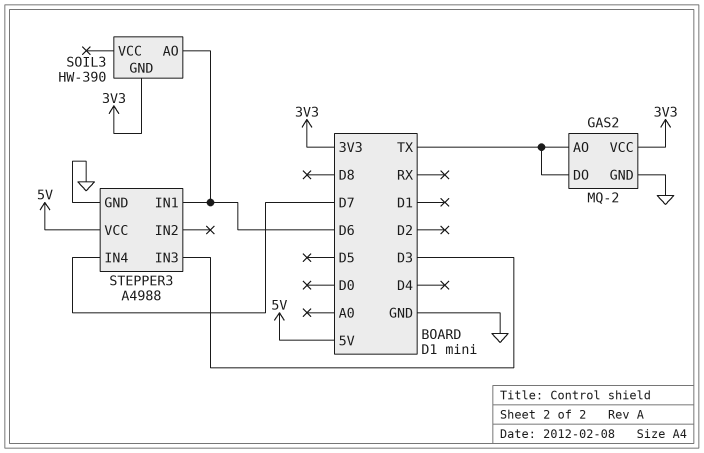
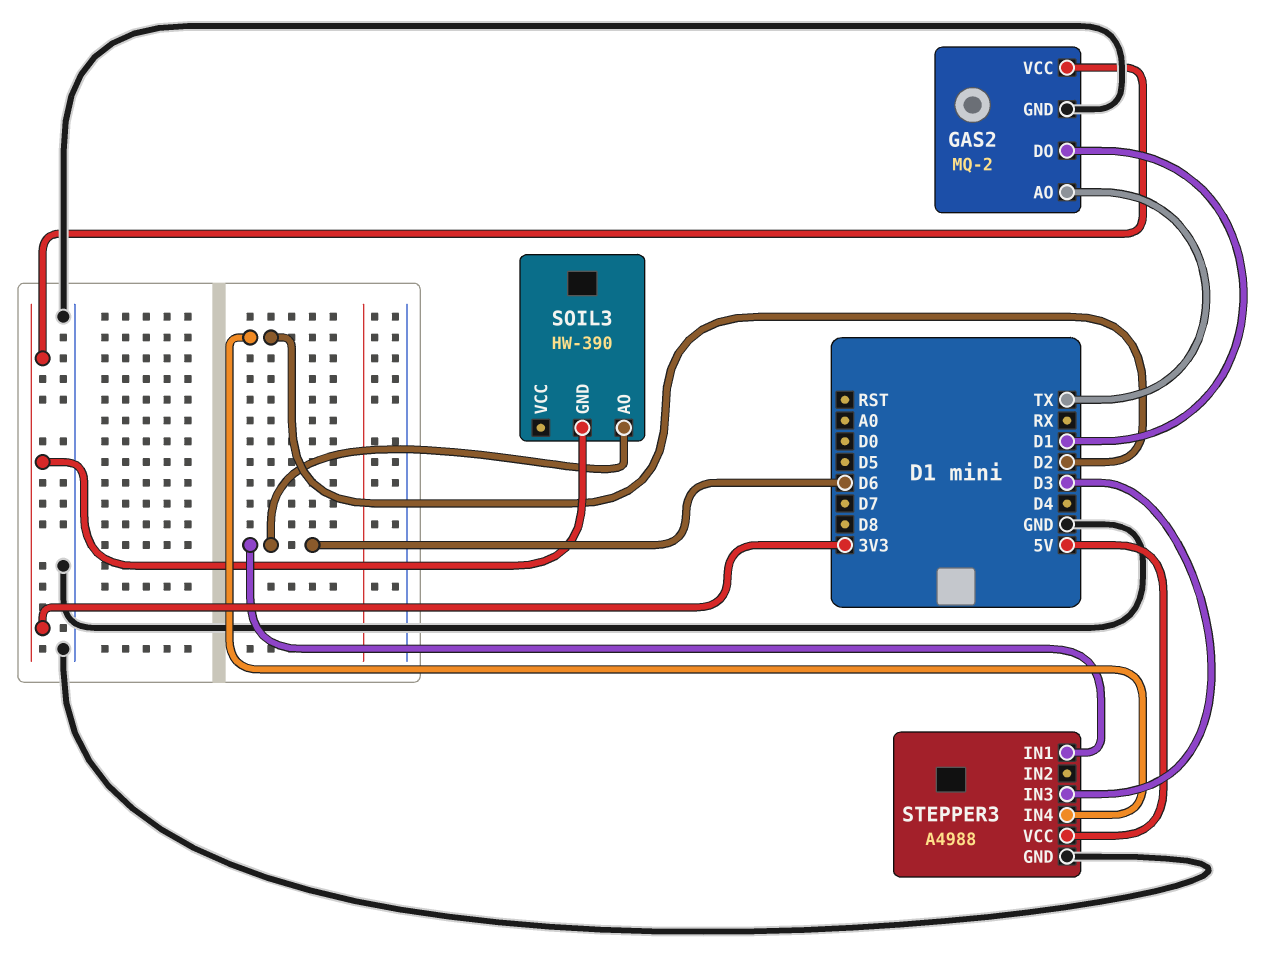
GAS2 pin DO: TX -> D1
STEPPER3 pin IN4: D7 -> D2

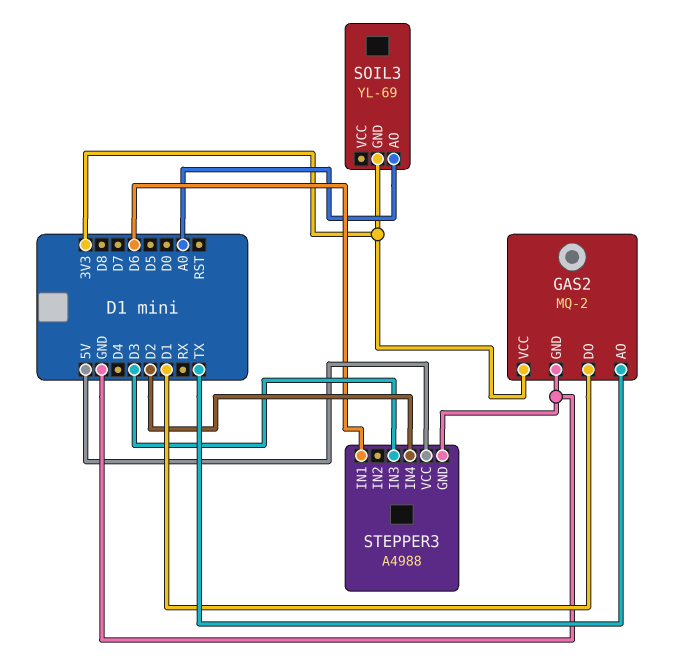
SOIL3: HW-390 -> YL-69
SOIL3 pin AO: D6 -> A0

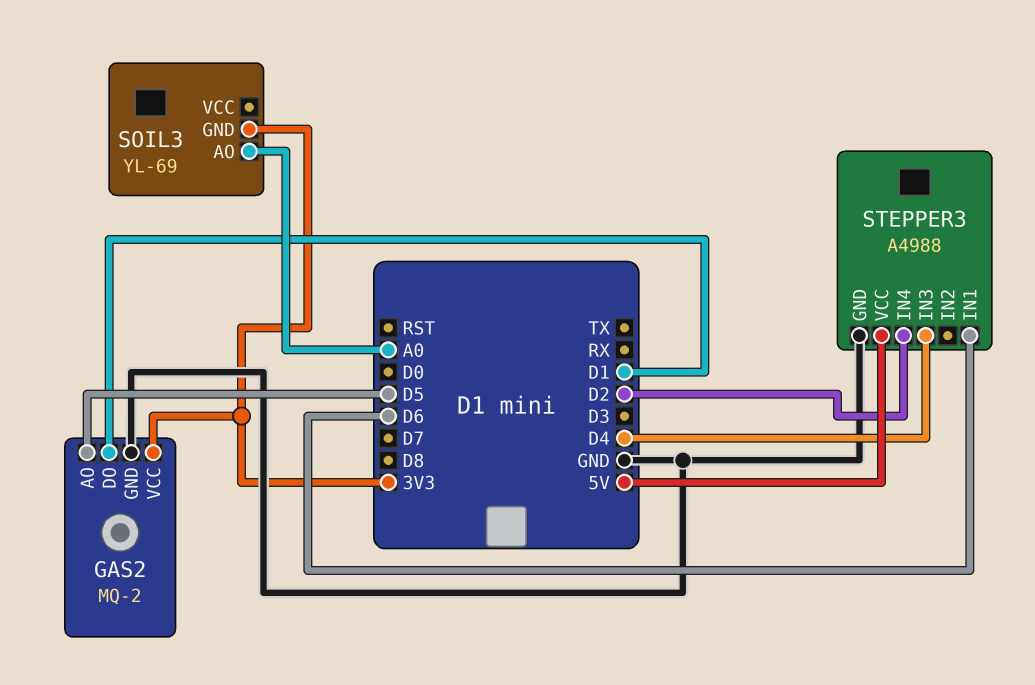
GAS2 pin AO: TX -> D5
STEPPER3 pin IN3: D3 -> D4

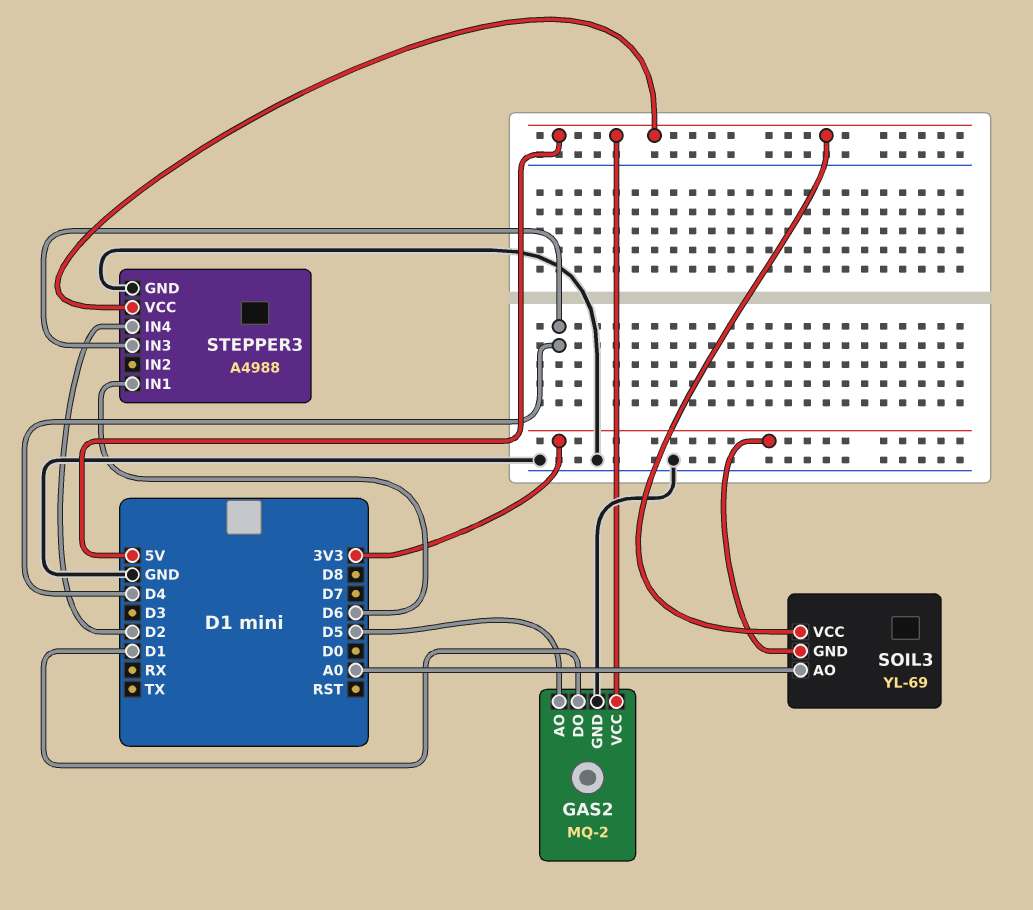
GAS2 pin VCC: 3V3 -> 5V
SOIL3 pin VCC: none -> 5V

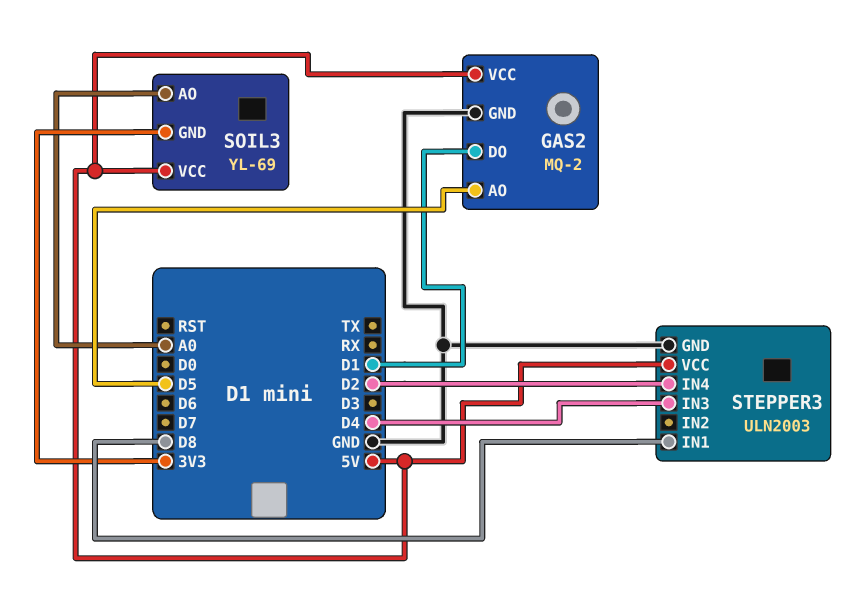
STEPPER3: A4988 -> ULN2003
STEPPER3 pin IN1: D6 -> D8

